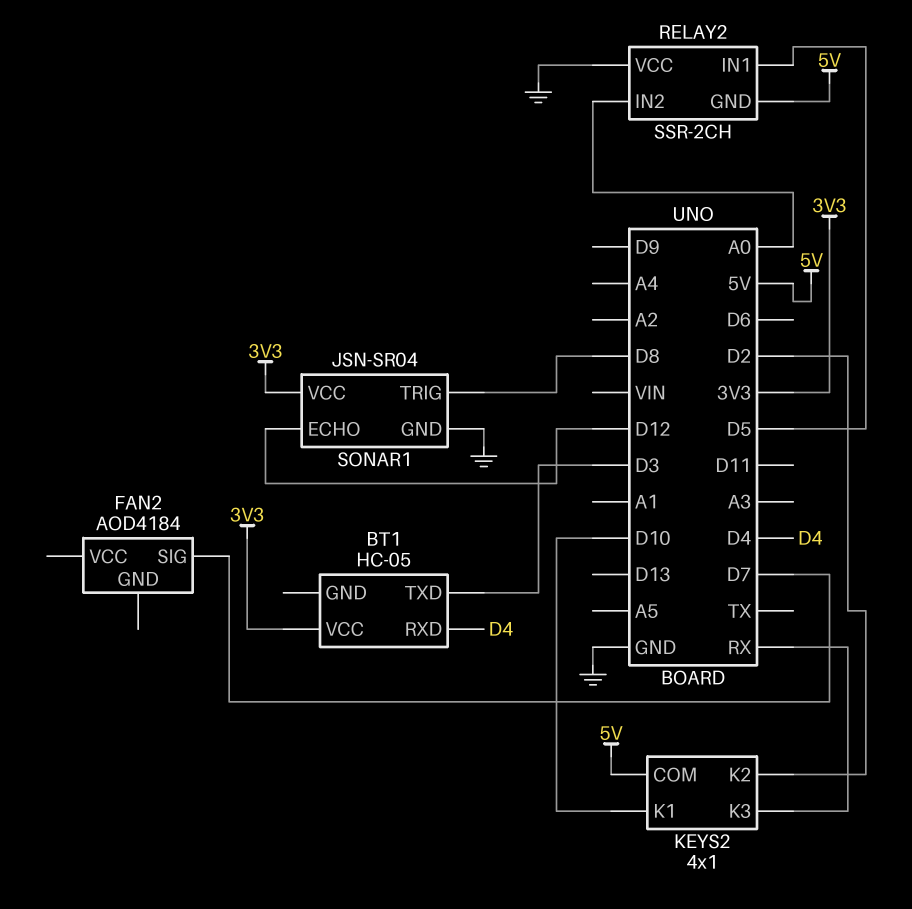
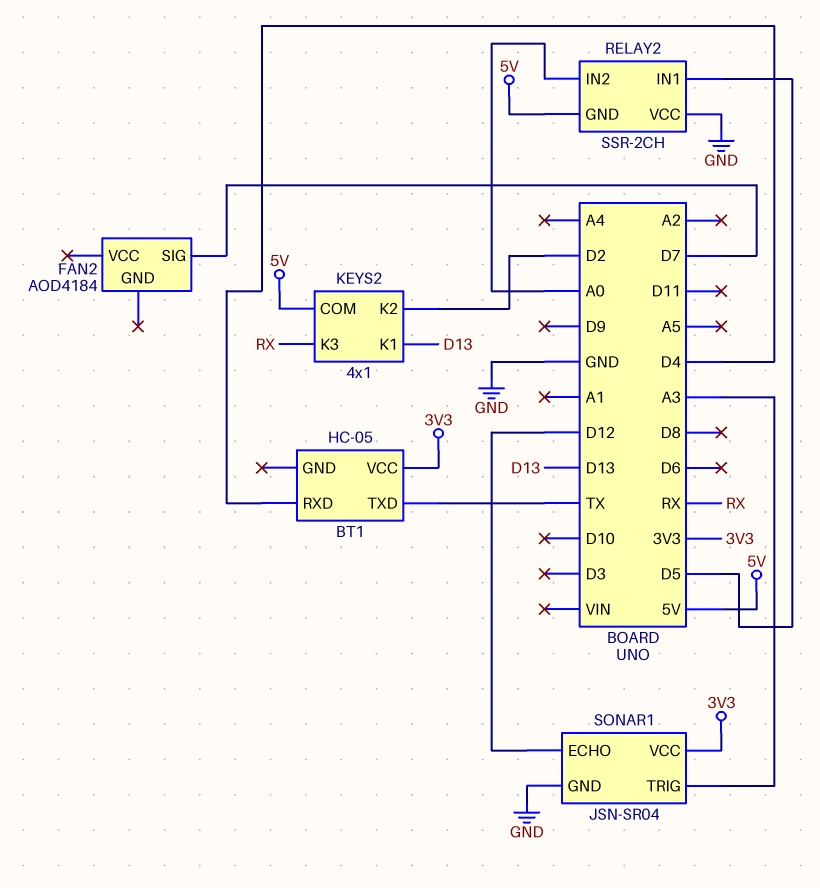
BT1 pin TXD: D3 -> TX
KEYS2 pin K1: D10 -> D13
SONAR1 pin TRIG: D8 -> A3

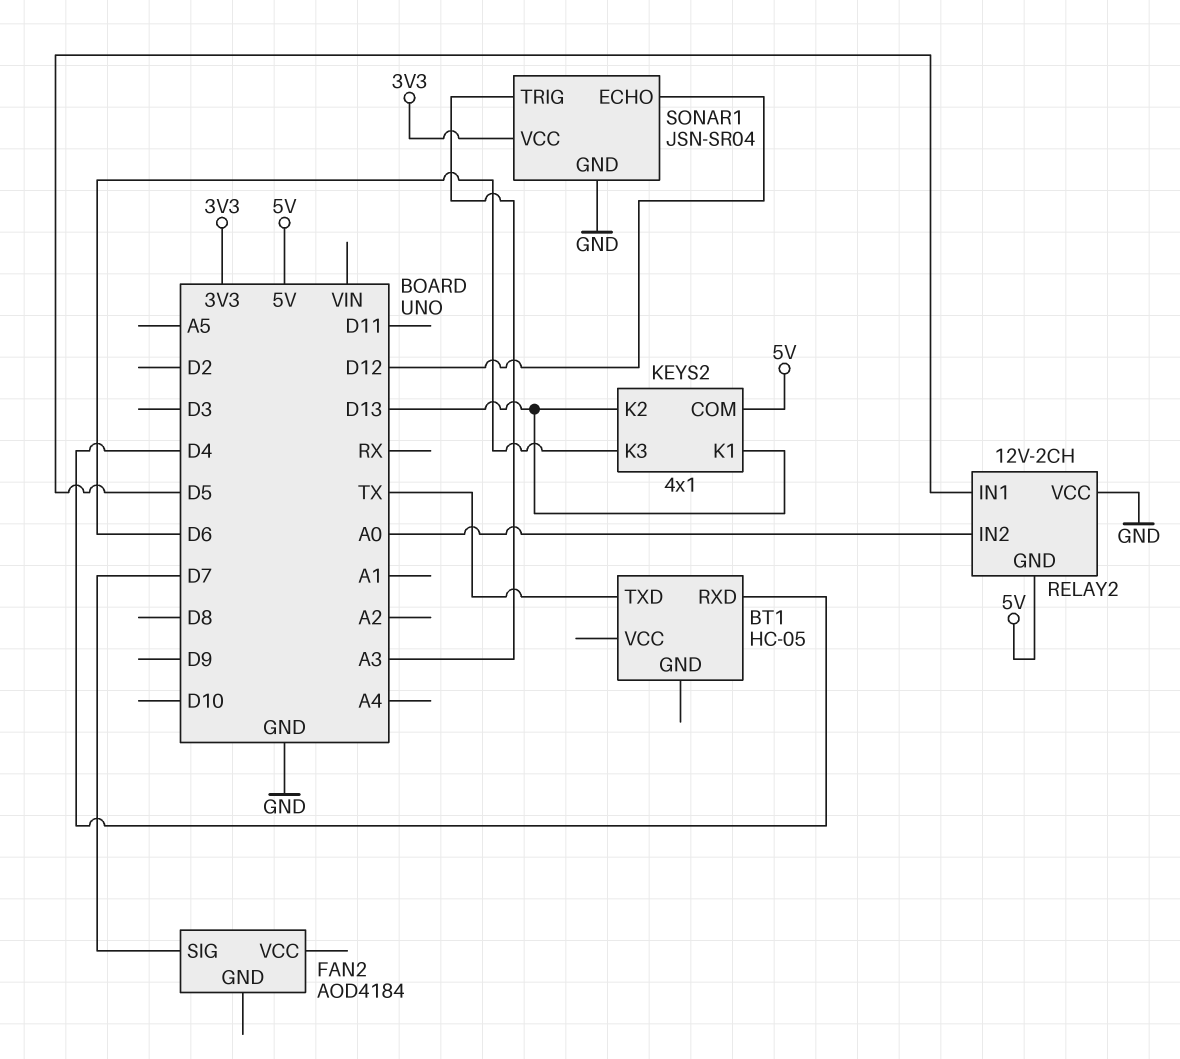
BT1 pin VCC: 3V3 -> none
KEYS2 pin K2: D2 -> D13
KEYS2 pin K3: RX -> D6
RELAY2: SSR-2CH -> 12V-2CH

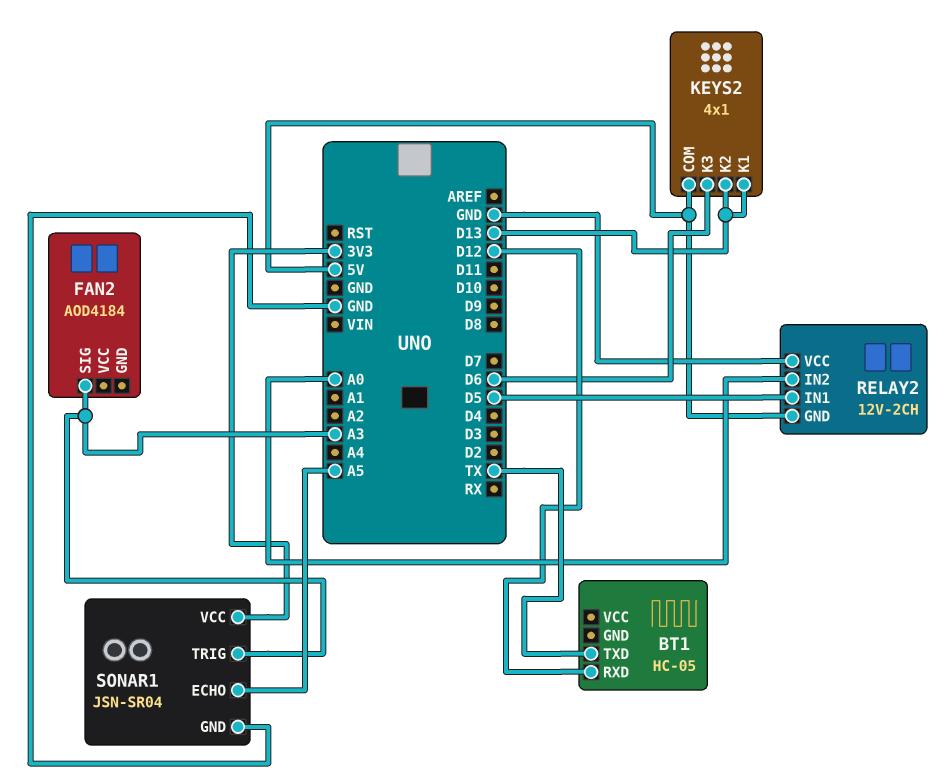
BT1 pin RXD: D4 -> D12
FAN2 pin SIG: D7 -> A3
SONAR1 pin ECHO: D12 -> A5

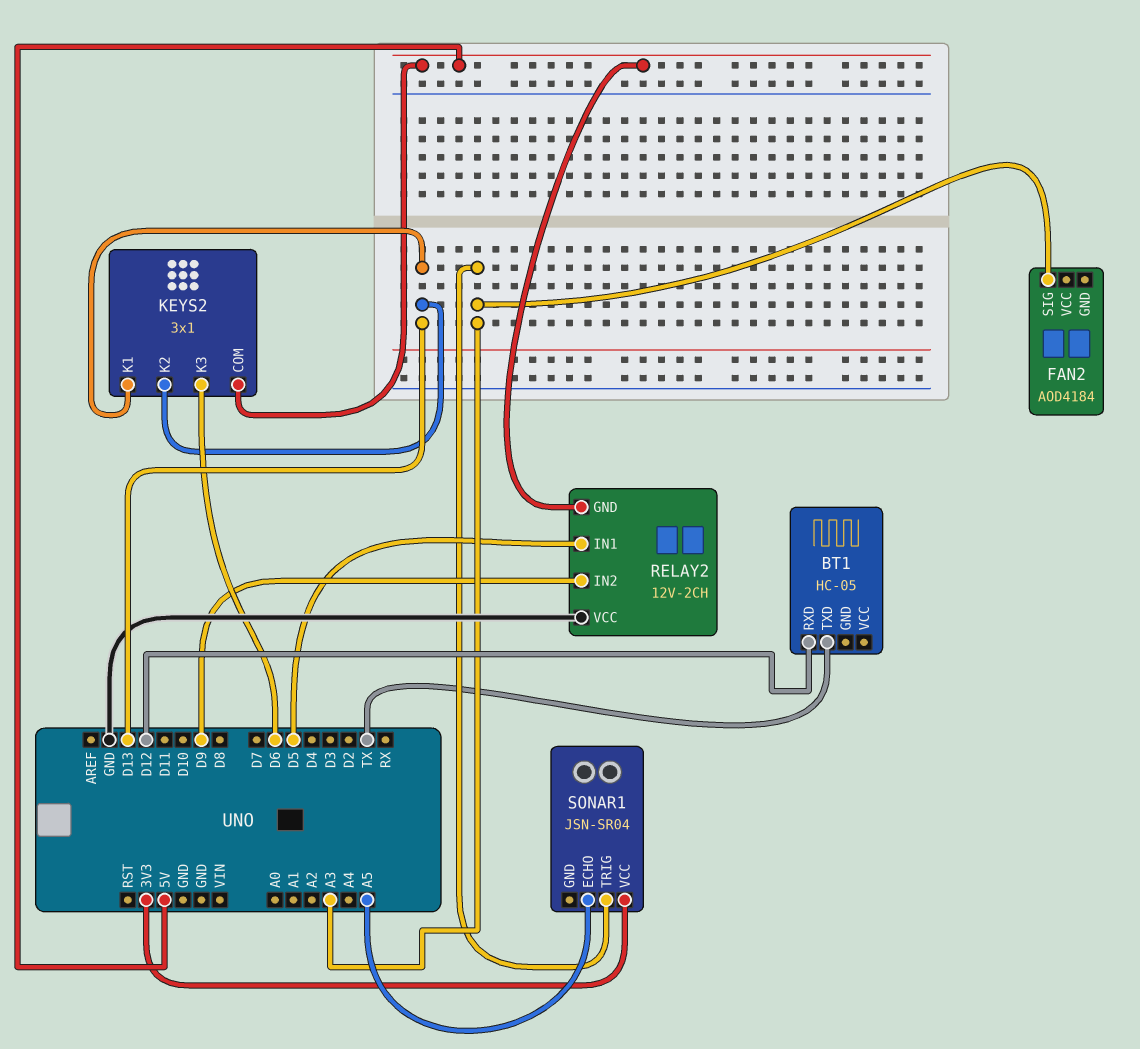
KEYS2: 4x1 -> 3x1
RELAY2 pin IN2: A0 -> D9
SONAR1 pin GND: GND -> none

